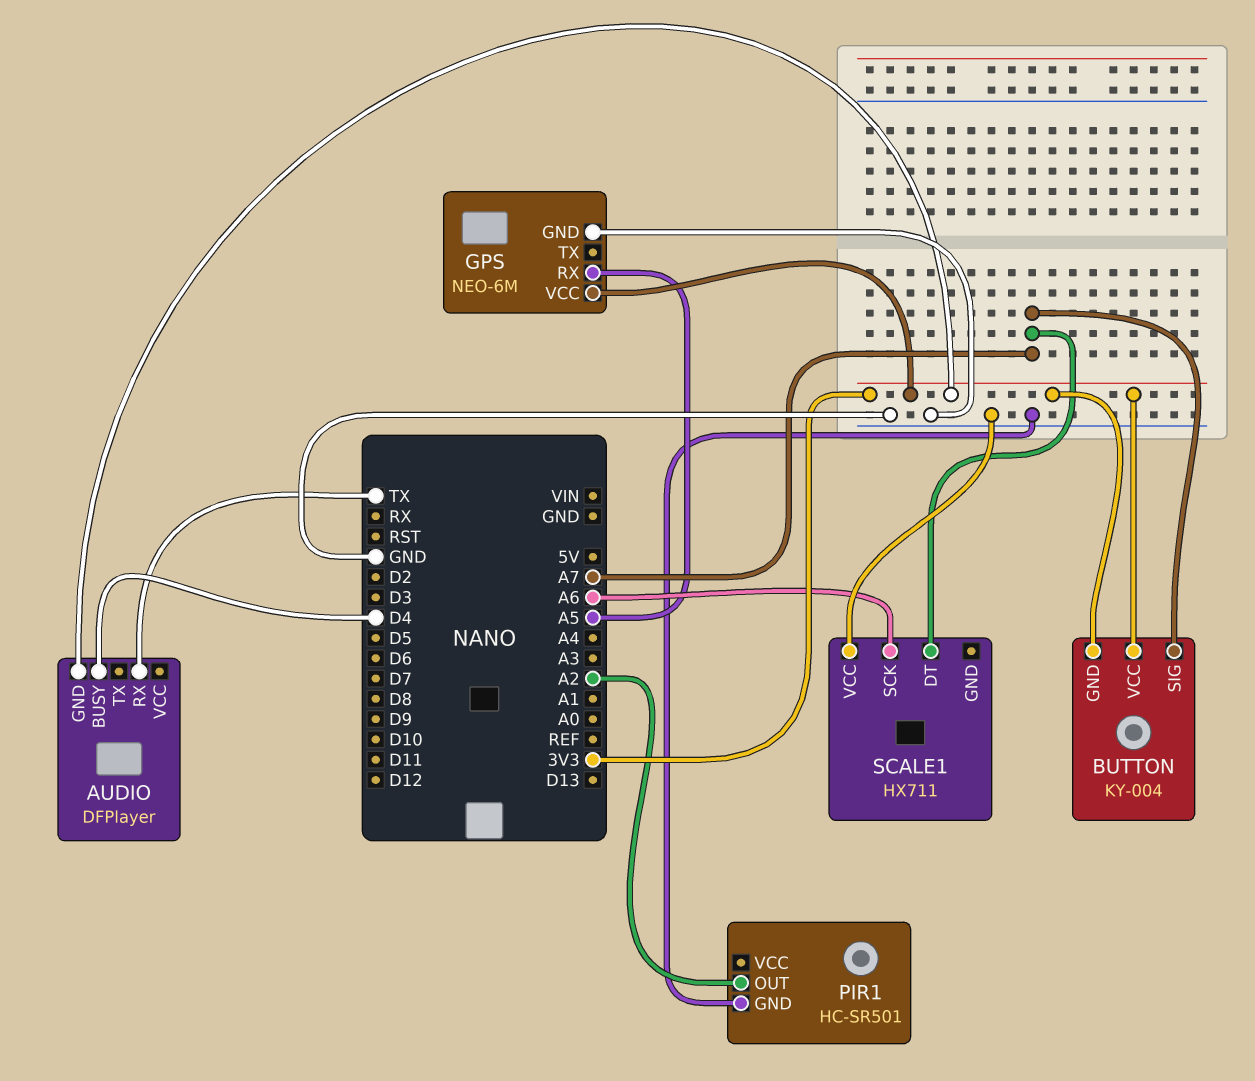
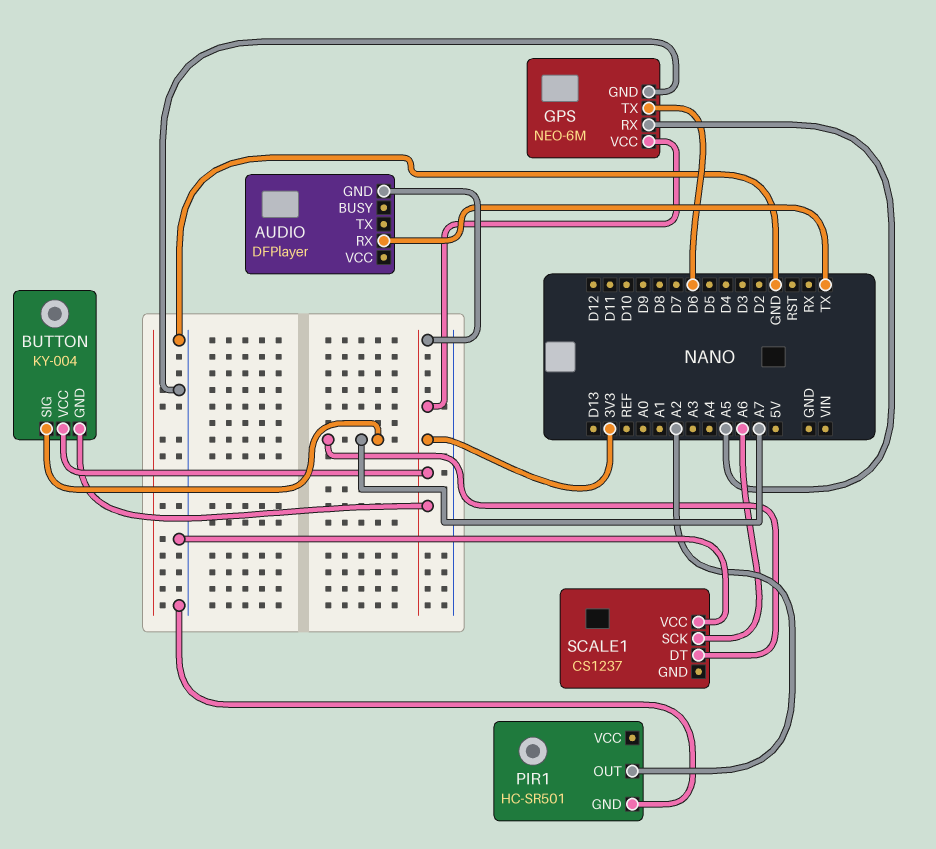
AUDIO pin BUSY: D4 -> none
GPS pin TX: none -> D6
SCALE1: HX711 -> CS1237

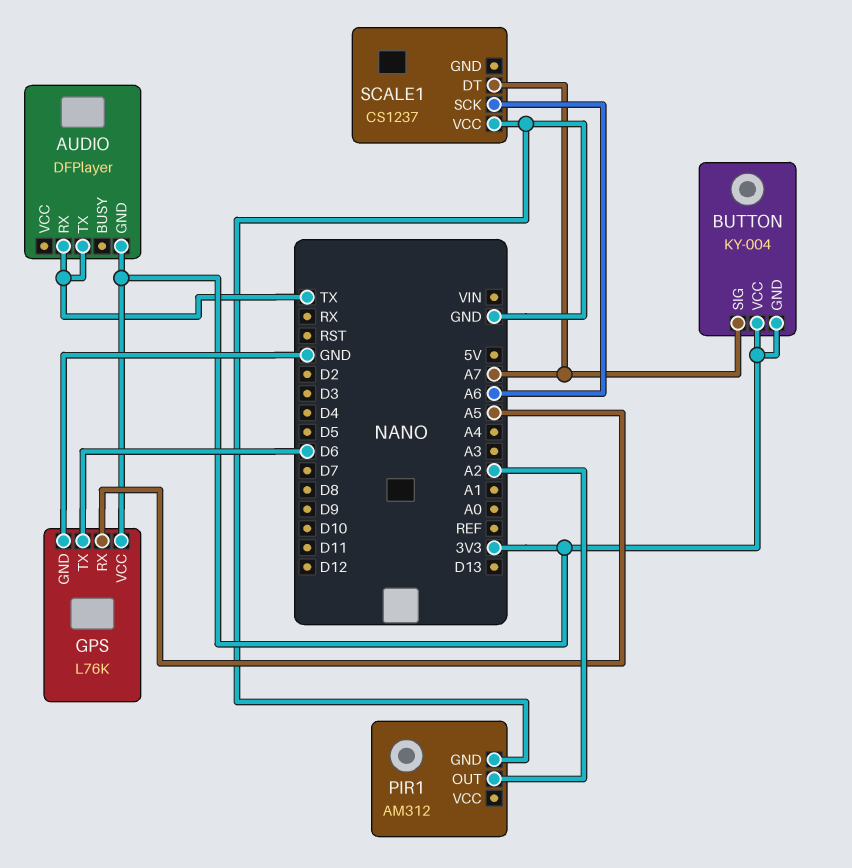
AUDIO pin TX: none -> TX
GPS: NEO-6M -> L76K
PIR1: HC-SR501 -> AM312

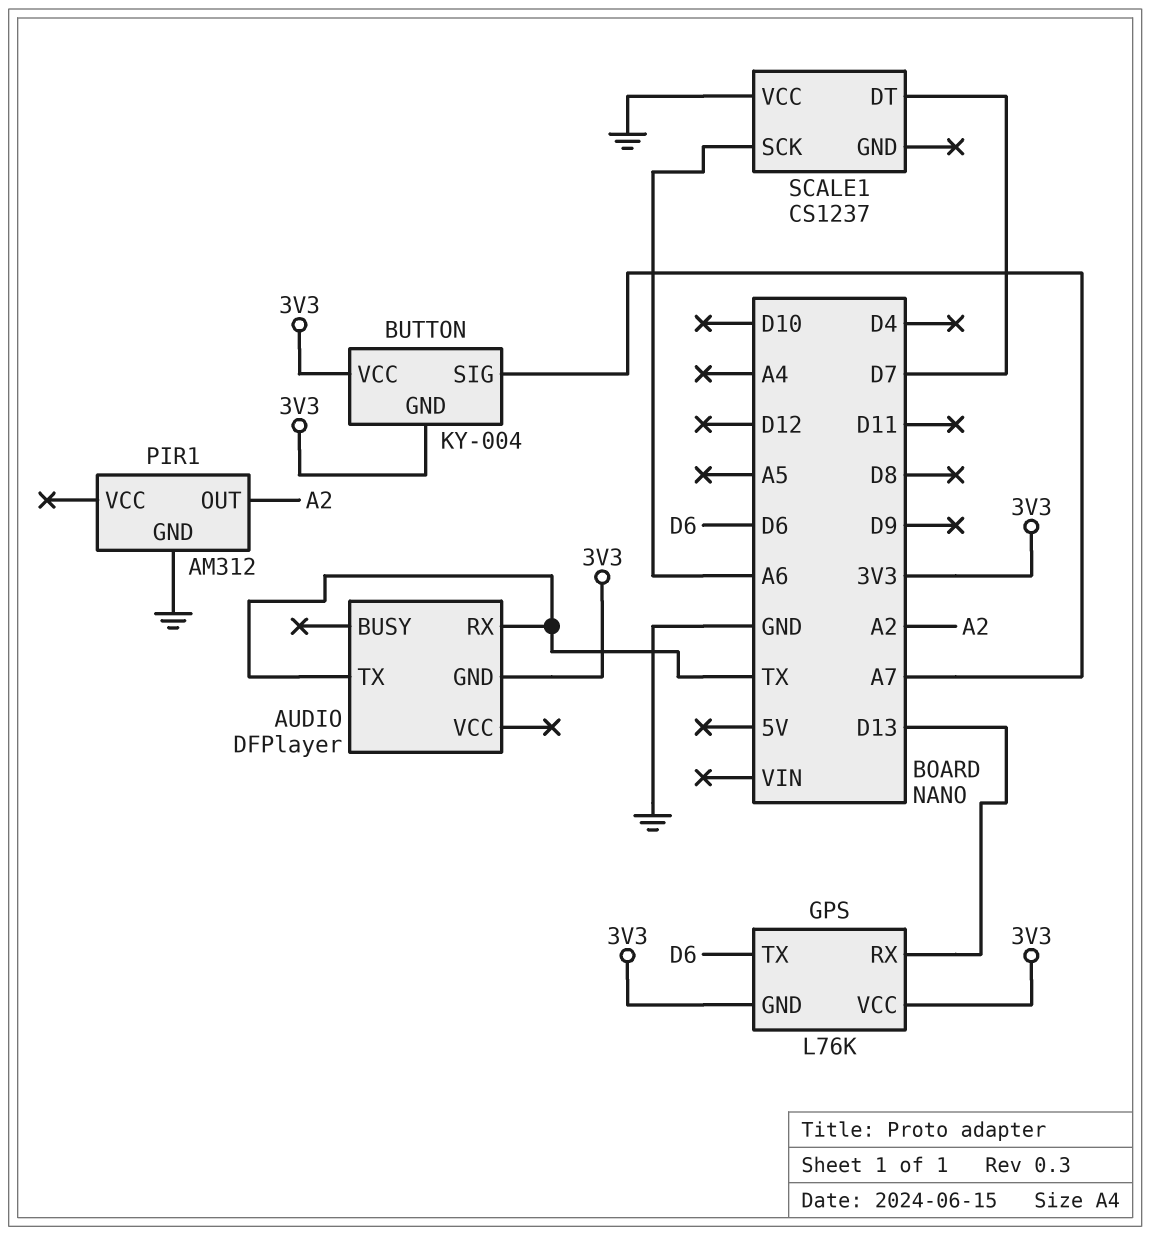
GPS pin GND: GND -> 3V3
GPS pin RX: A5 -> D13
SCALE1 pin DT: A7 -> D7

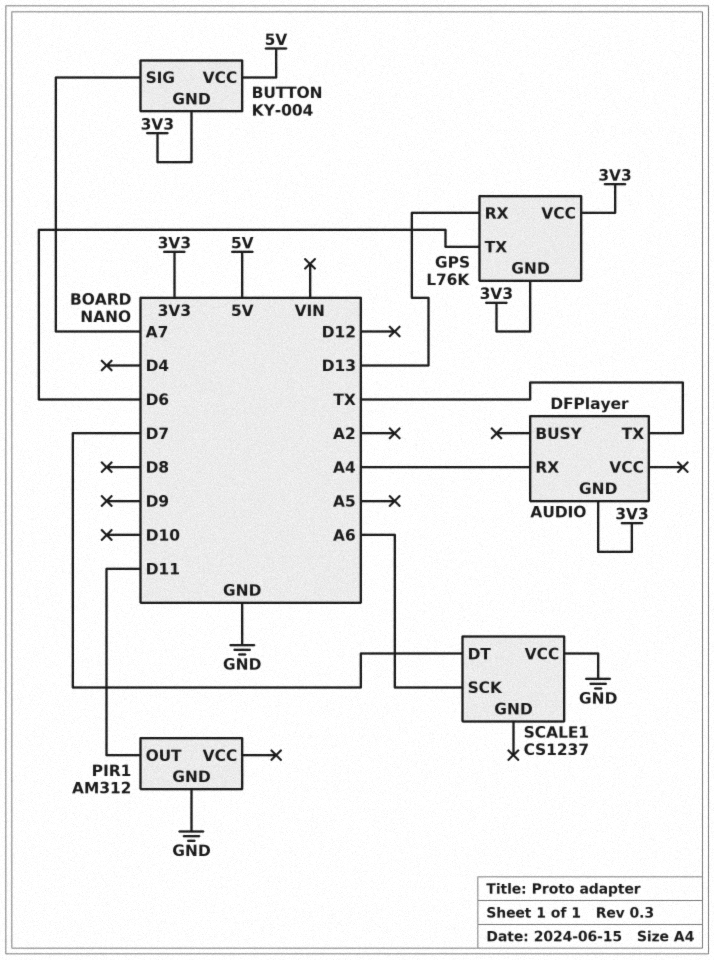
AUDIO pin RX: TX -> A4
BUTTON pin VCC: 3V3 -> 5V
PIR1 pin OUT: A2 -> D11

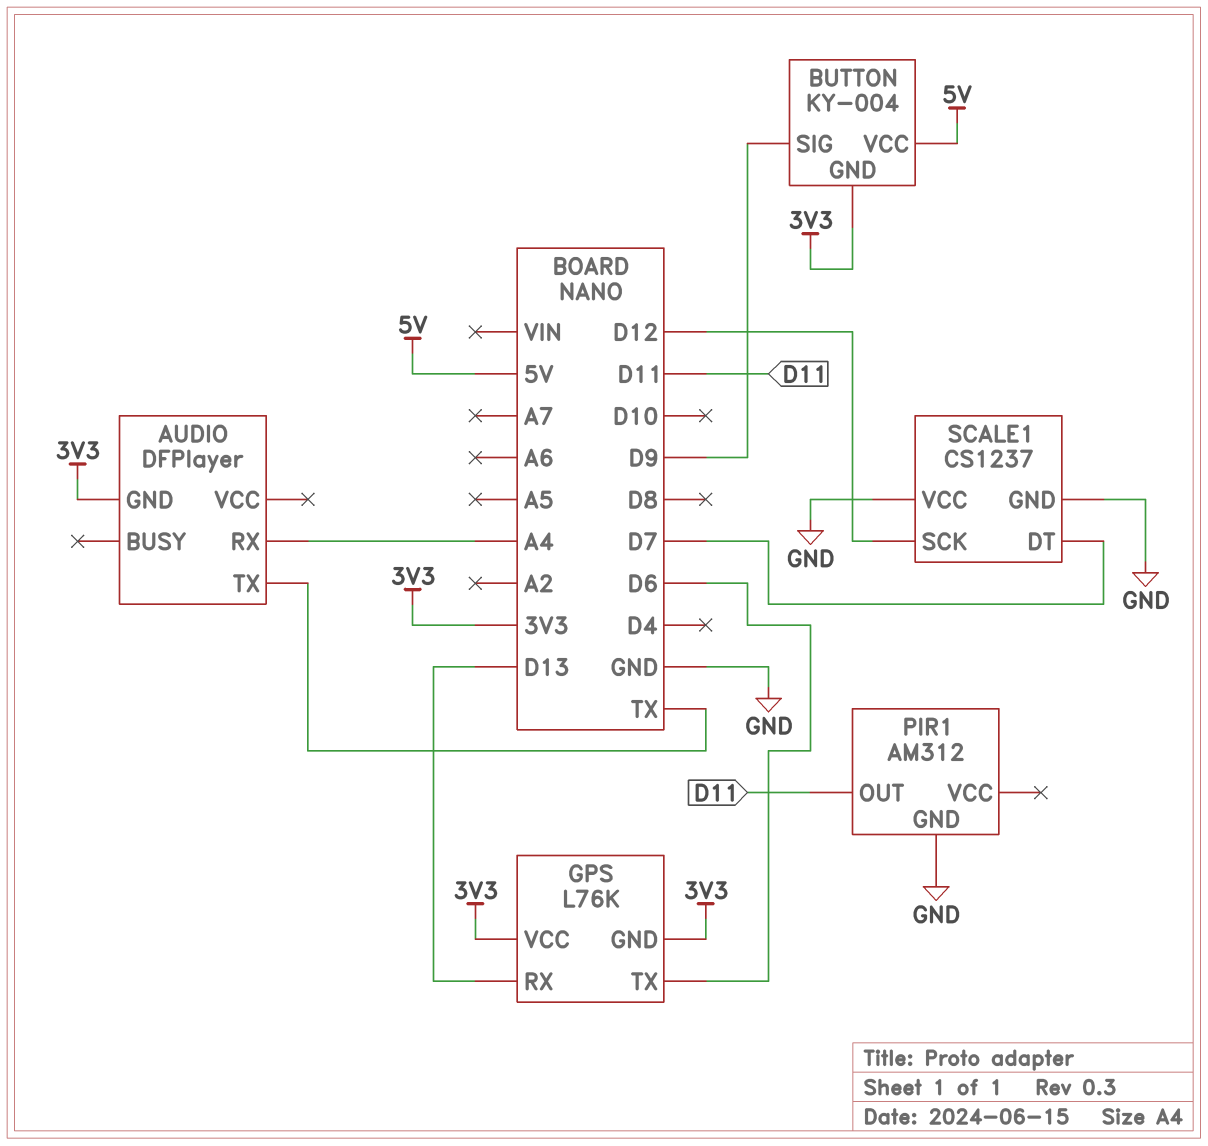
BUTTON pin SIG: A7 -> D9
SCALE1 pin GND: none -> GND
SCALE1 pin SCK: A6 -> D12

